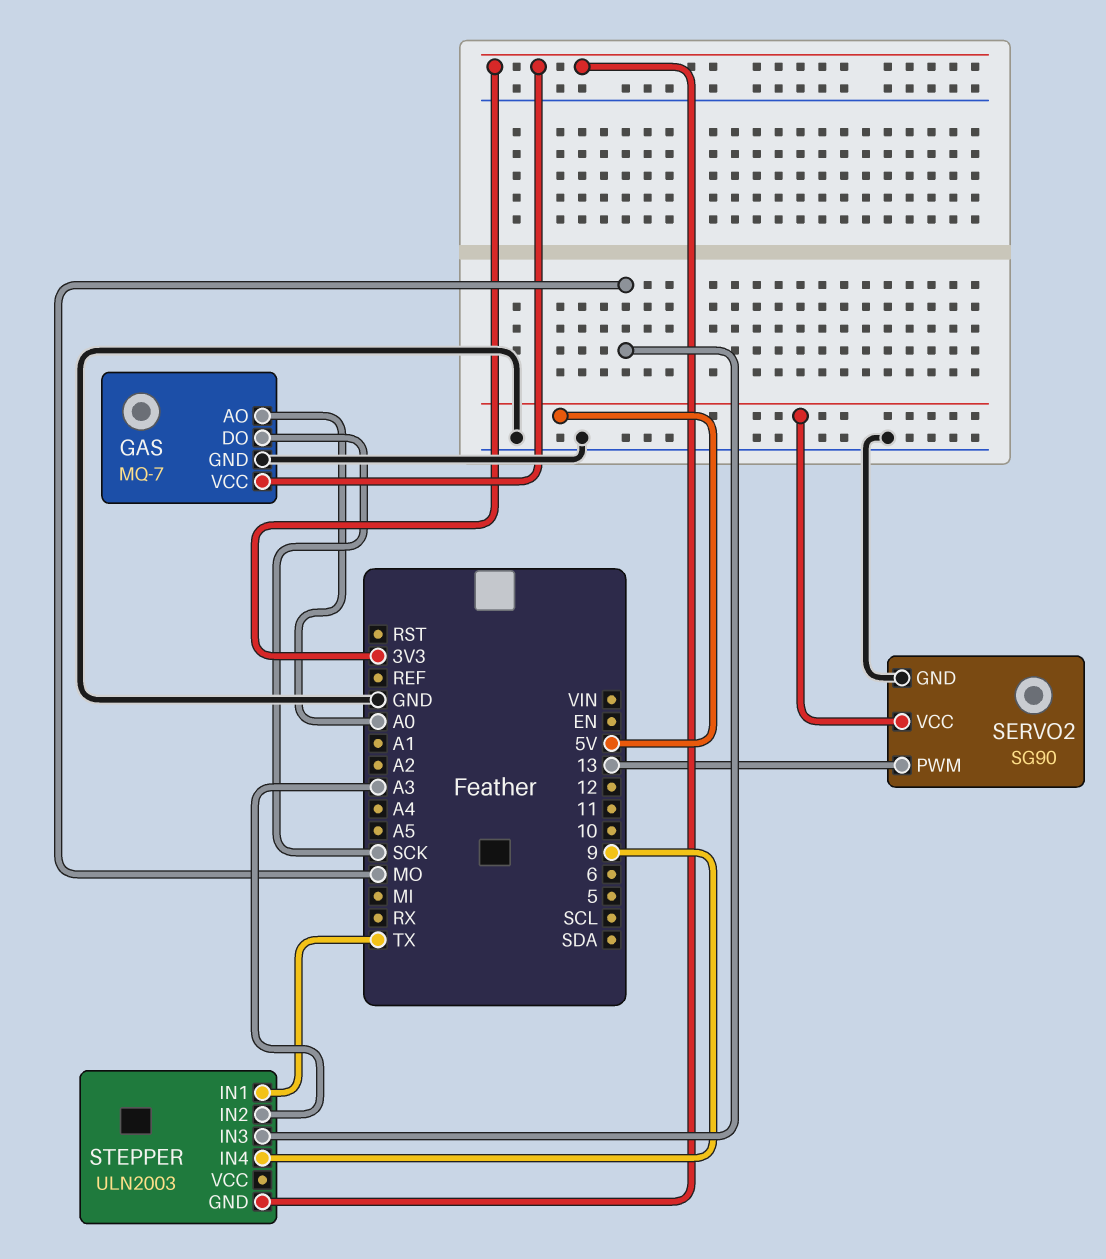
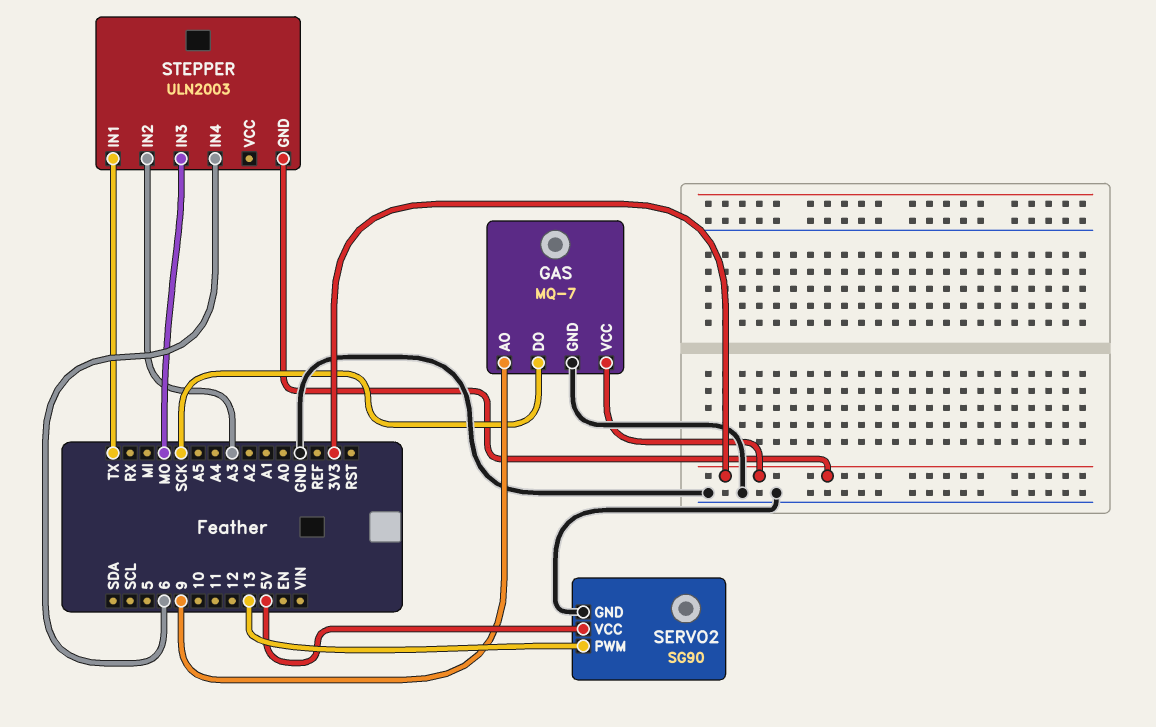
GAS pin AO: A0 -> 9
STEPPER pin IN4: 9 -> 6

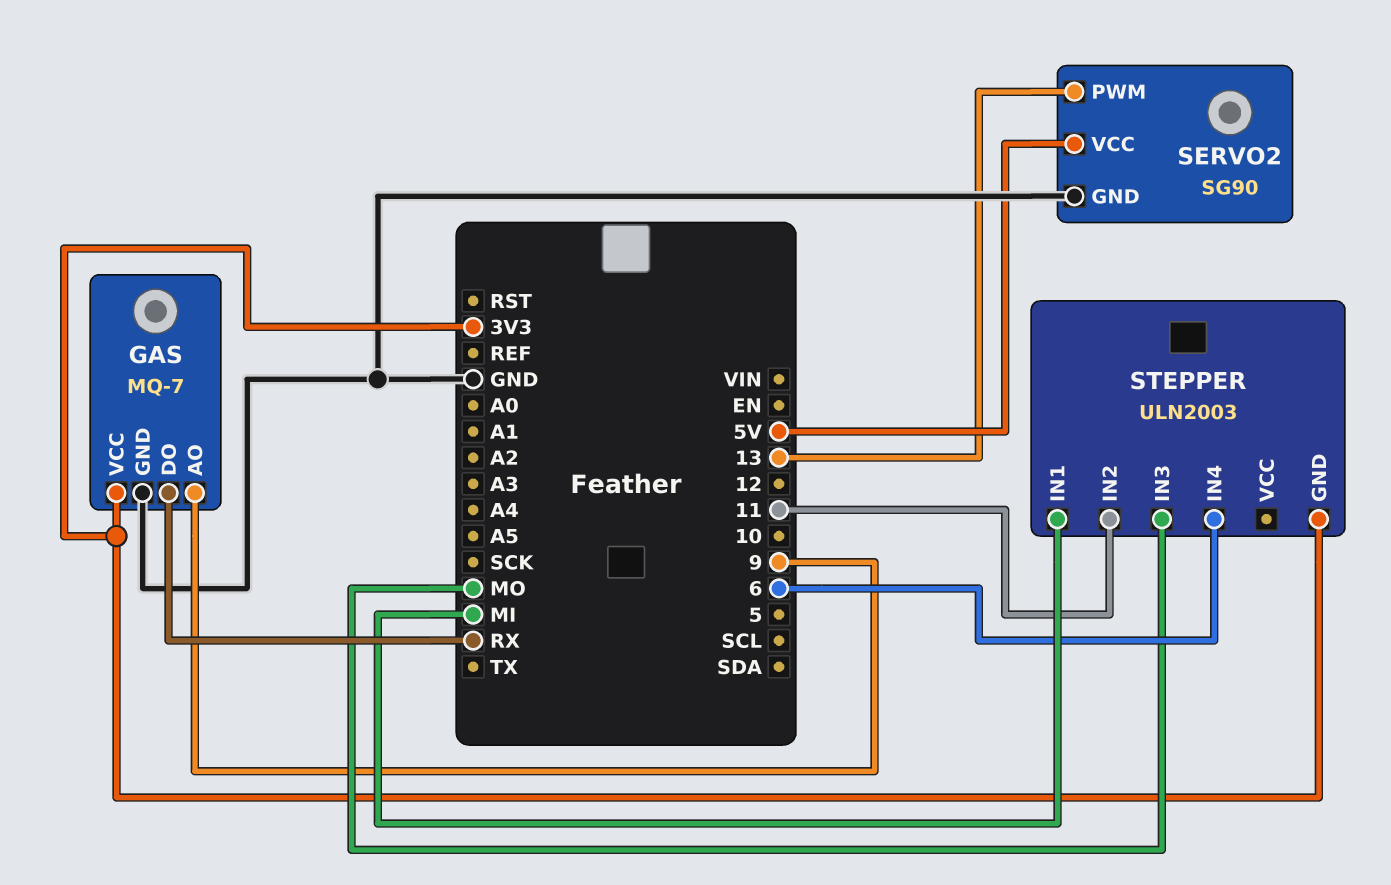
GAS pin DO: SCK -> RX
STEPPER pin IN1: TX -> MI
STEPPER pin IN2: A3 -> 11

